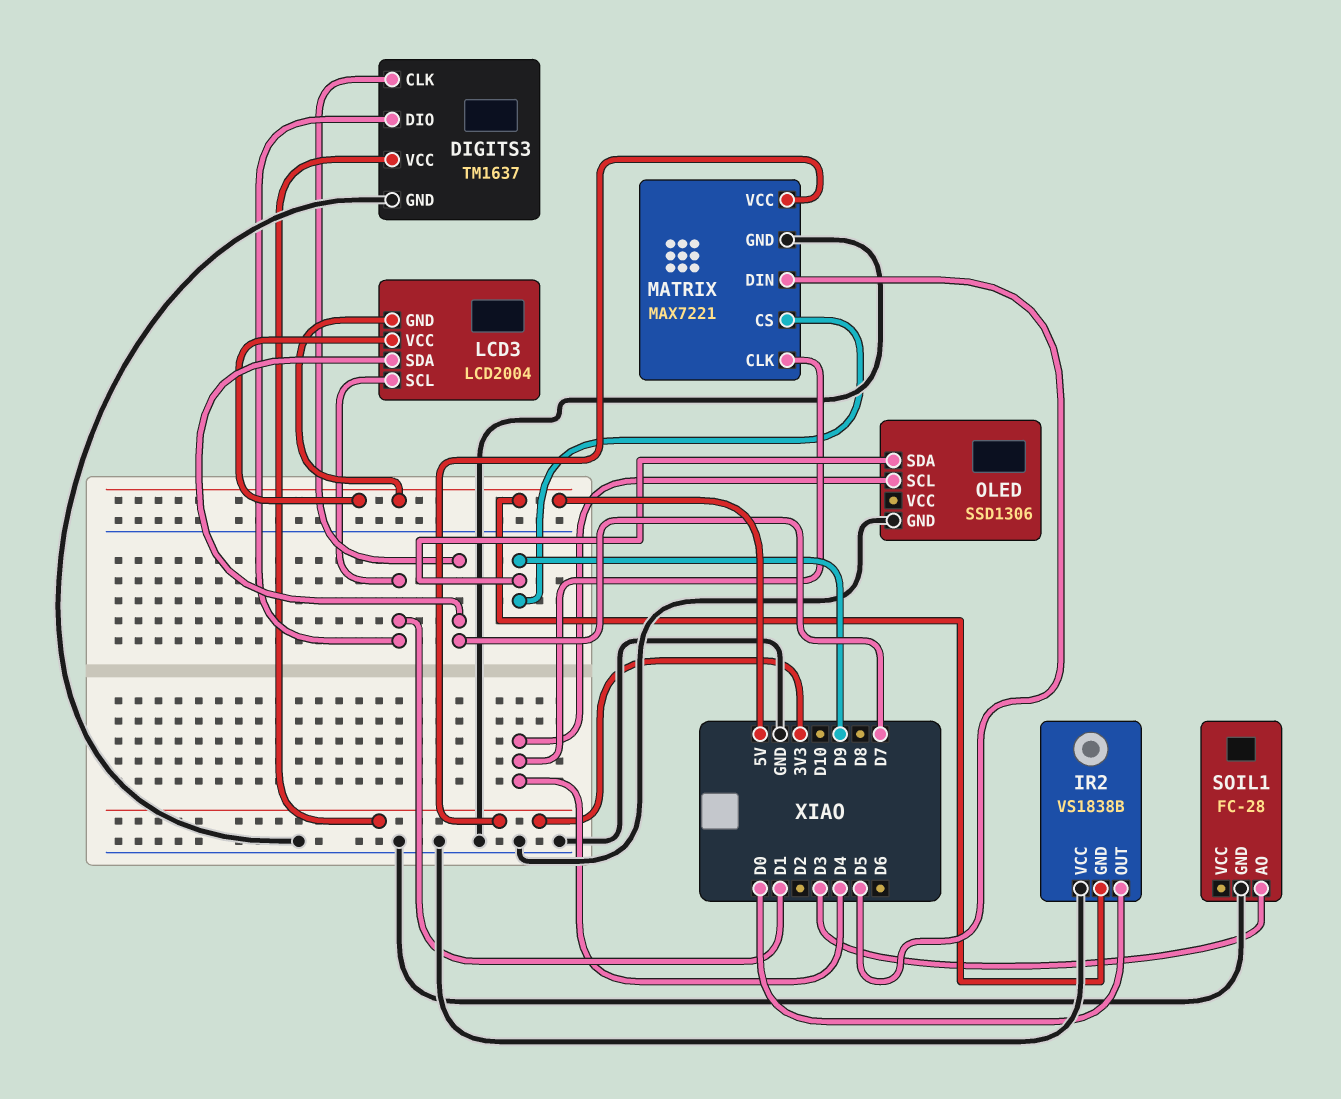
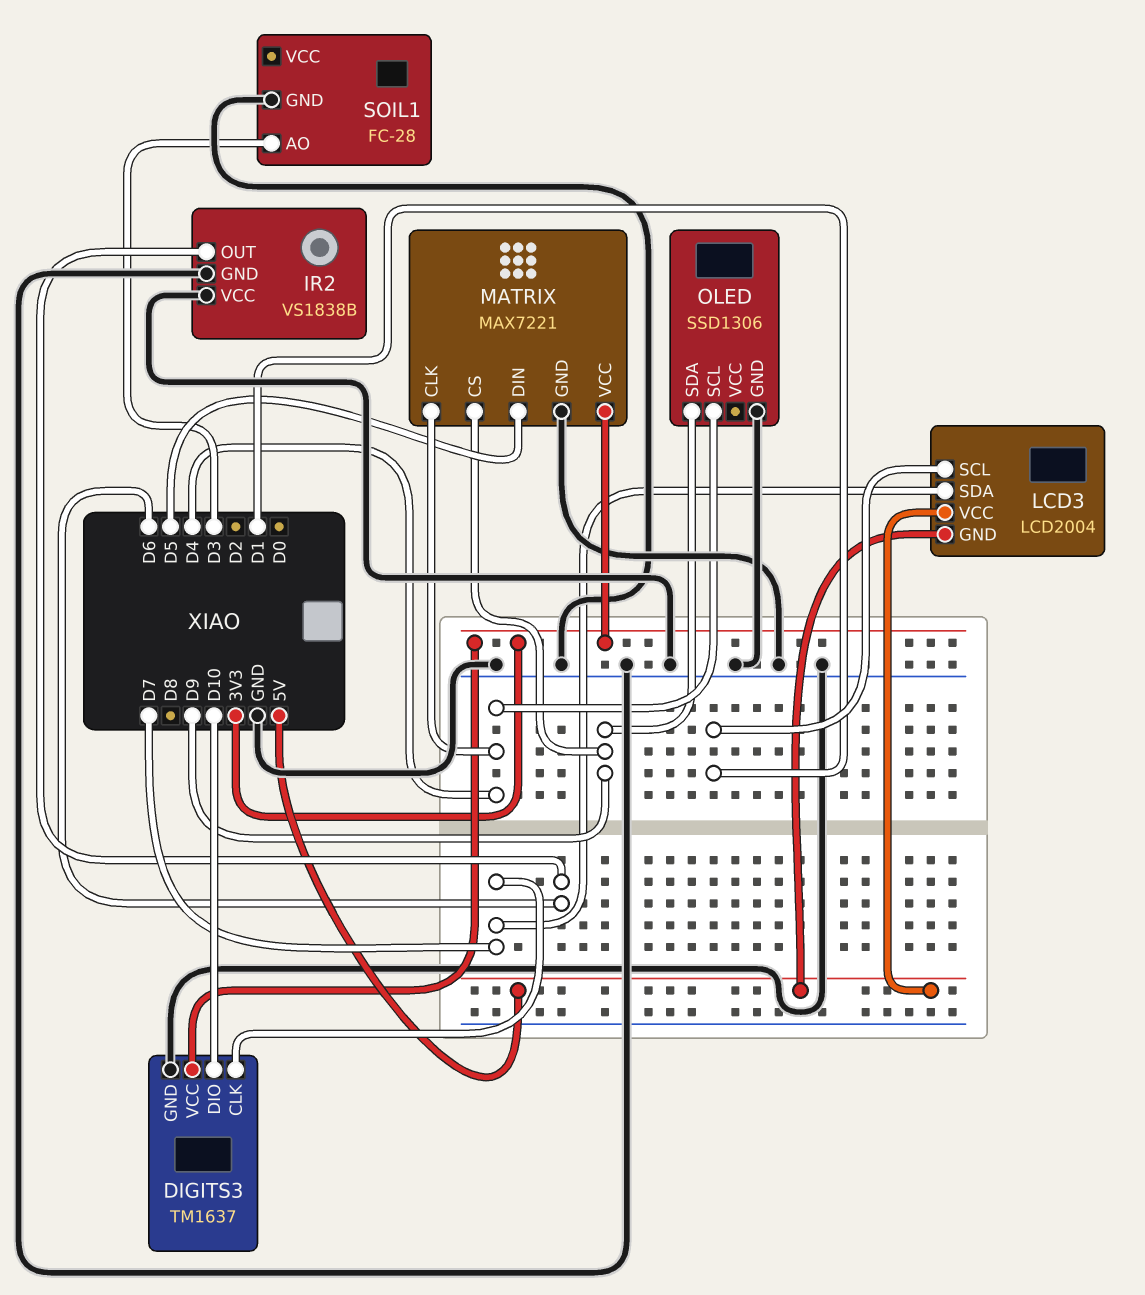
DIGITS3 pin DIO: D1 -> D10
IR2 pin GND: 5V -> GND
IR2 pin OUT: D0 -> D6

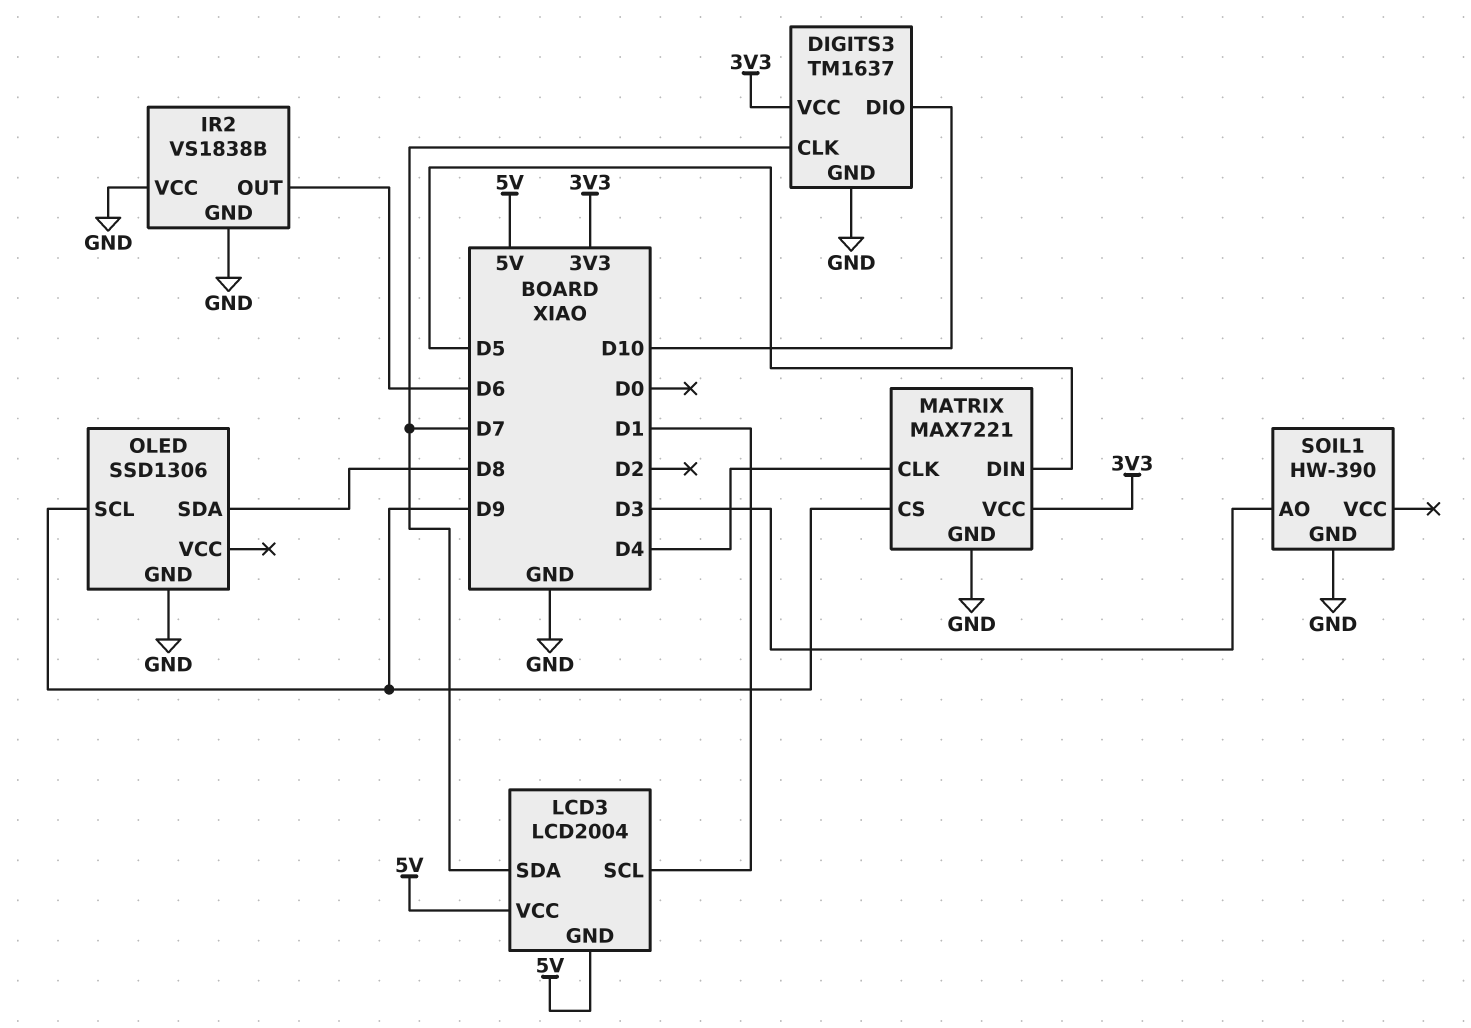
OLED pin SCL: D4 -> D9
OLED pin SDA: D9 -> D8
SOIL1: FC-28 -> HW-390

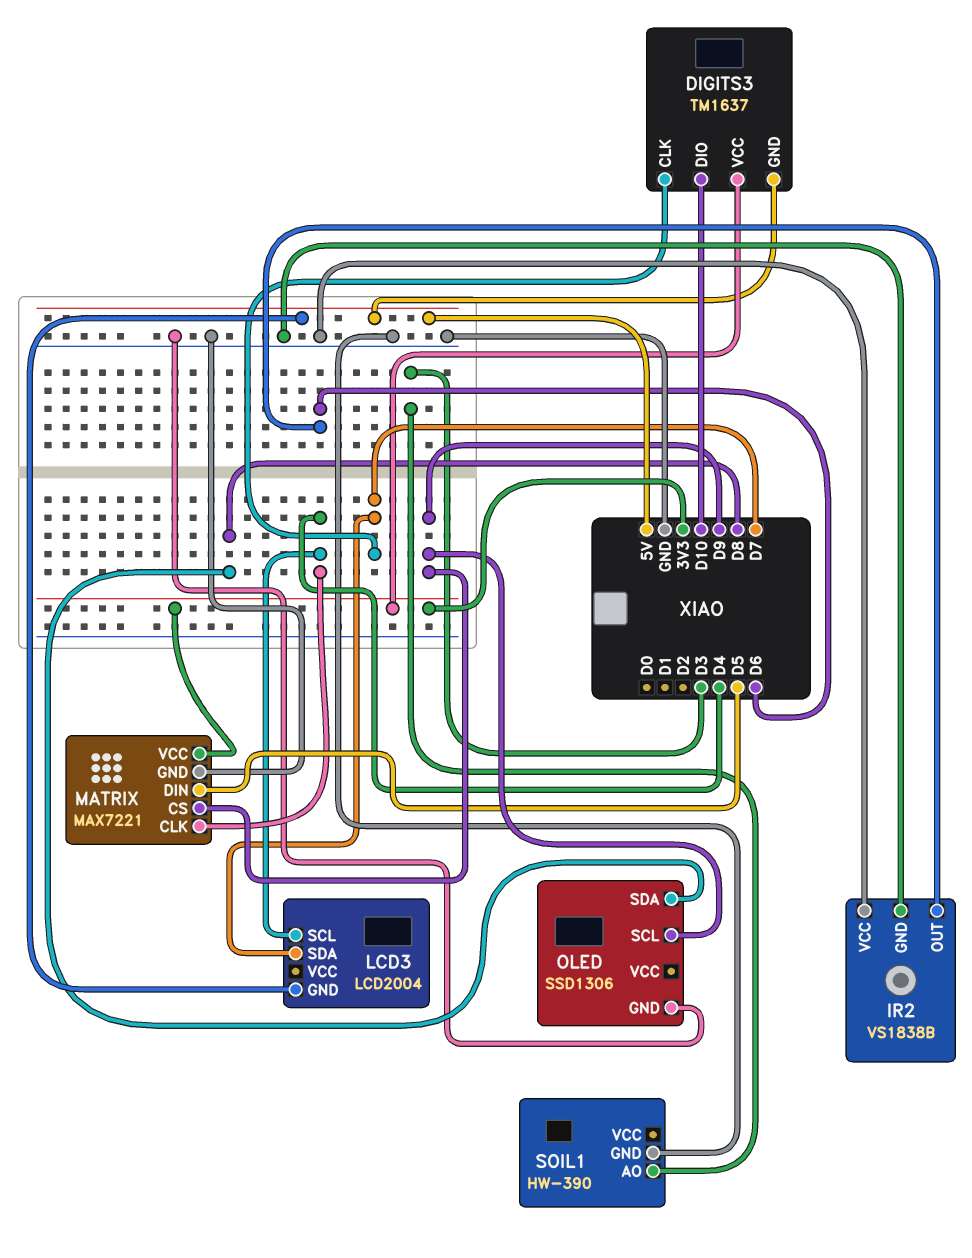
DIGITS3 pin GND: GND -> 5V
LCD3 pin SCL: D1 -> D4
LCD3 pin VCC: 5V -> none

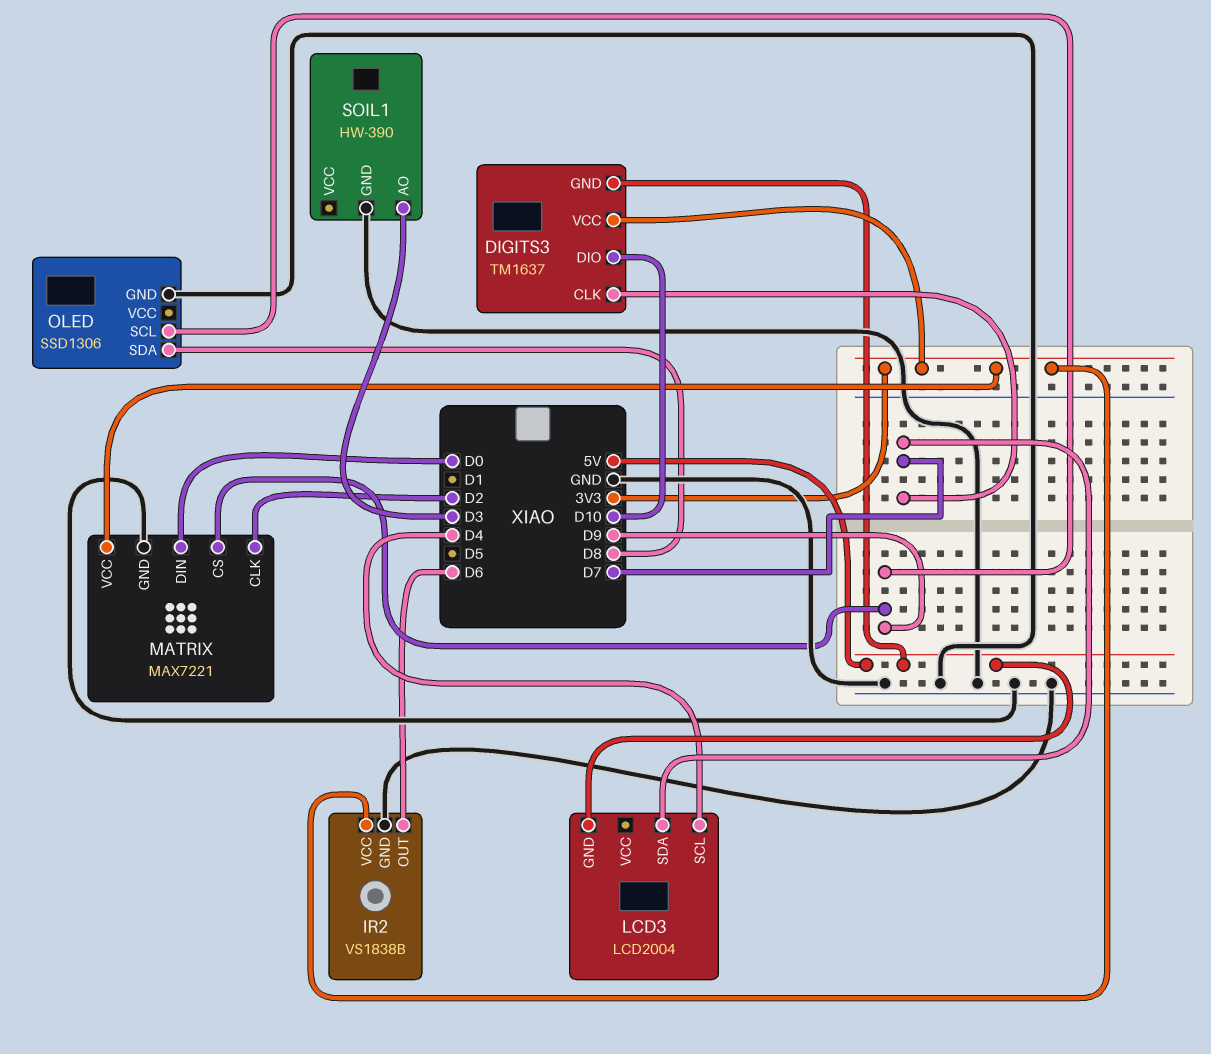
IR2 pin VCC: GND -> 3V3
MATRIX pin CLK: D4 -> D2
MATRIX pin DIN: D5 -> D0

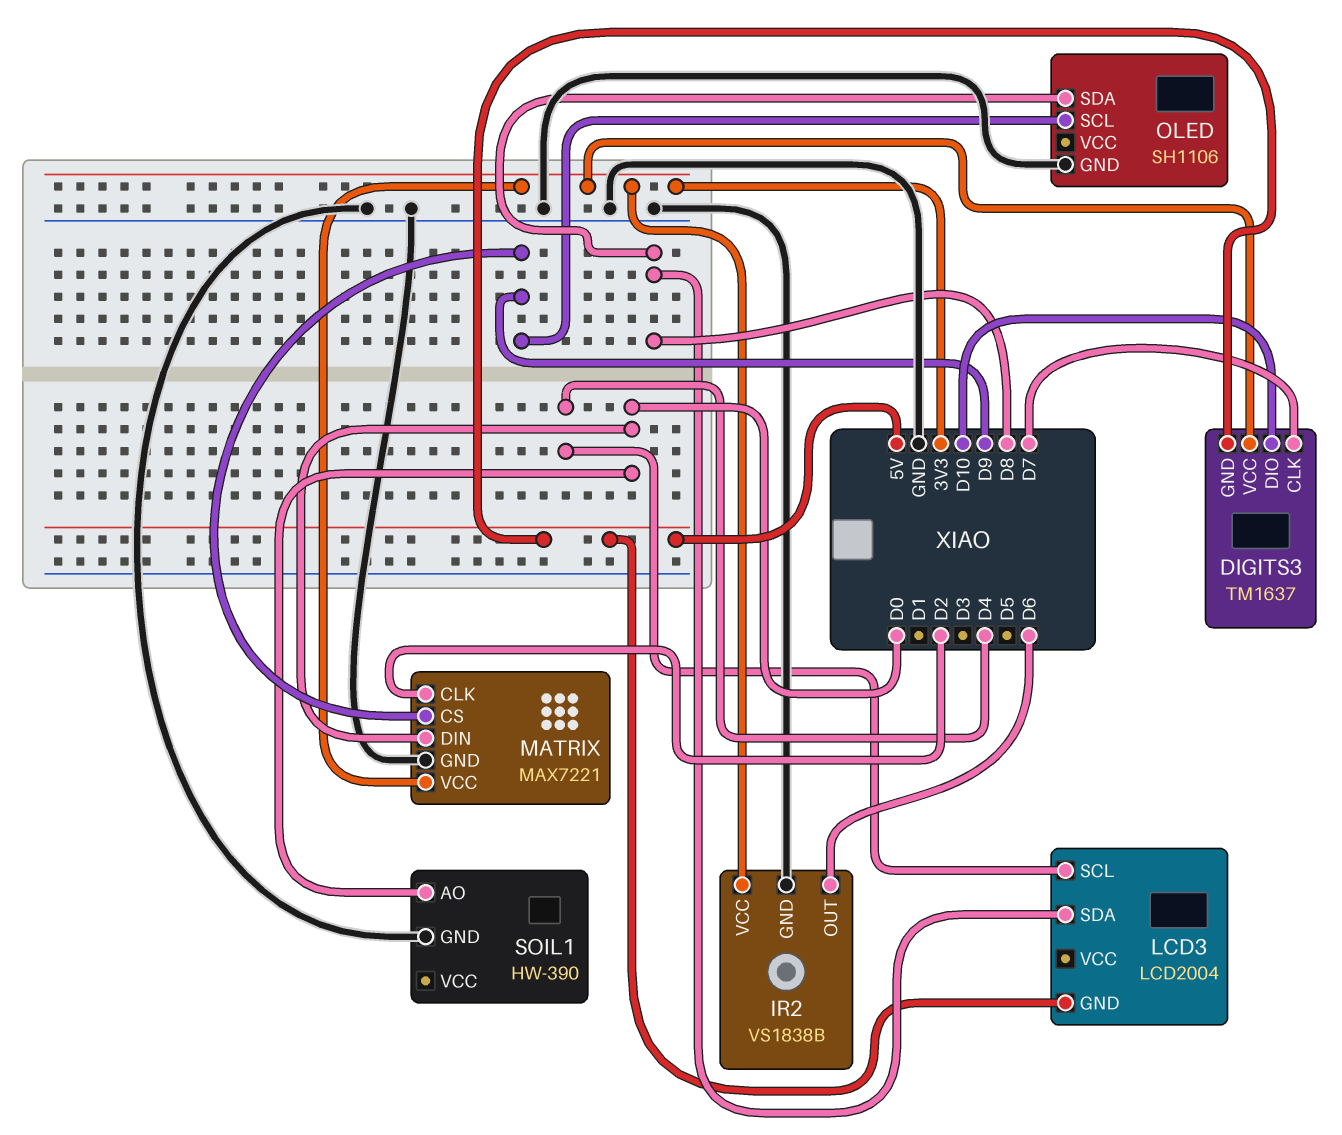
LCD3 pin SDA: D7 -> D8
OLED: SSD1306 -> SH1106
SOIL1 pin AO: D3 -> D0

